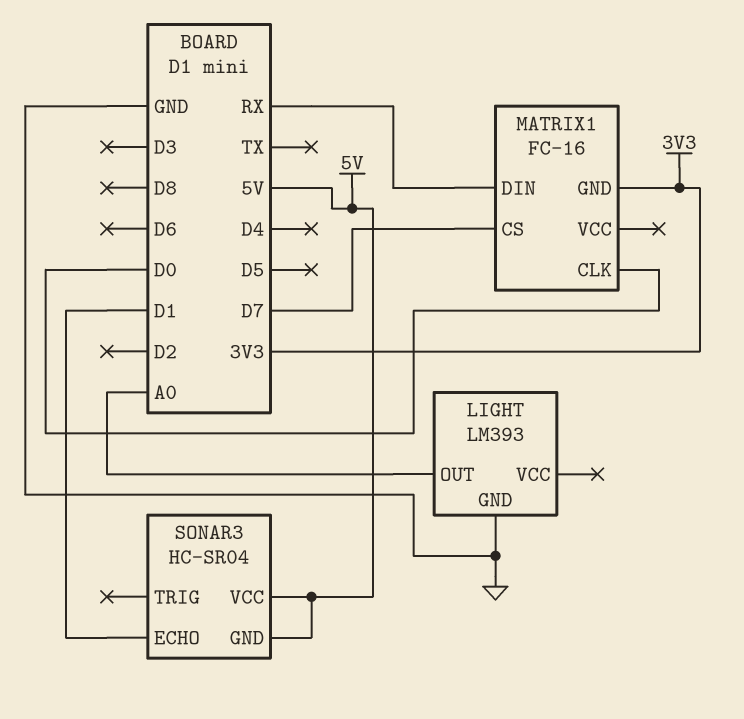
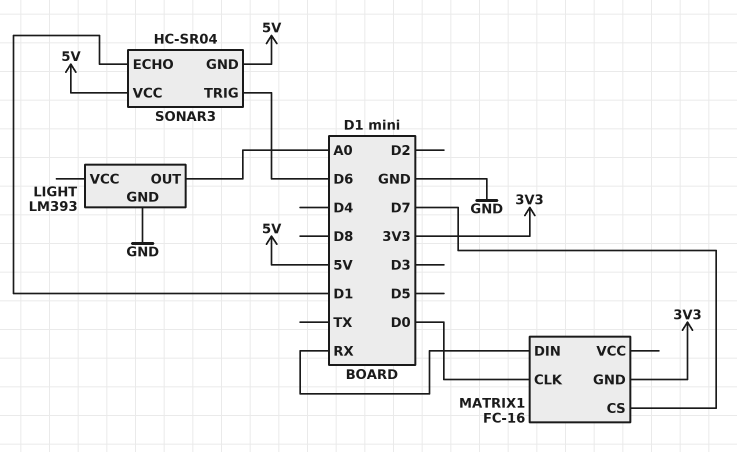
SONAR3 pin TRIG: none -> D6

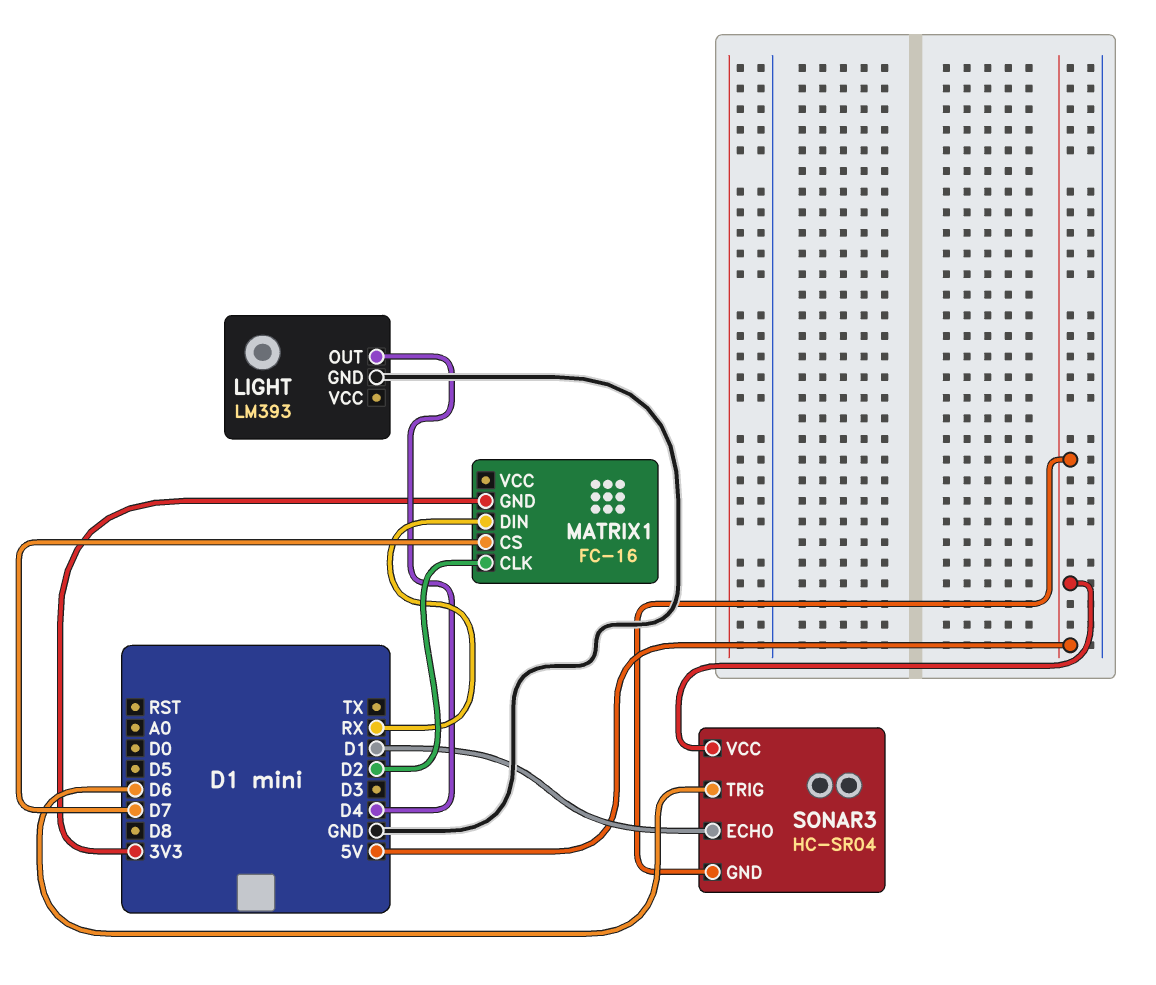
LIGHT pin OUT: A0 -> D4
MATRIX1 pin CLK: D0 -> D2

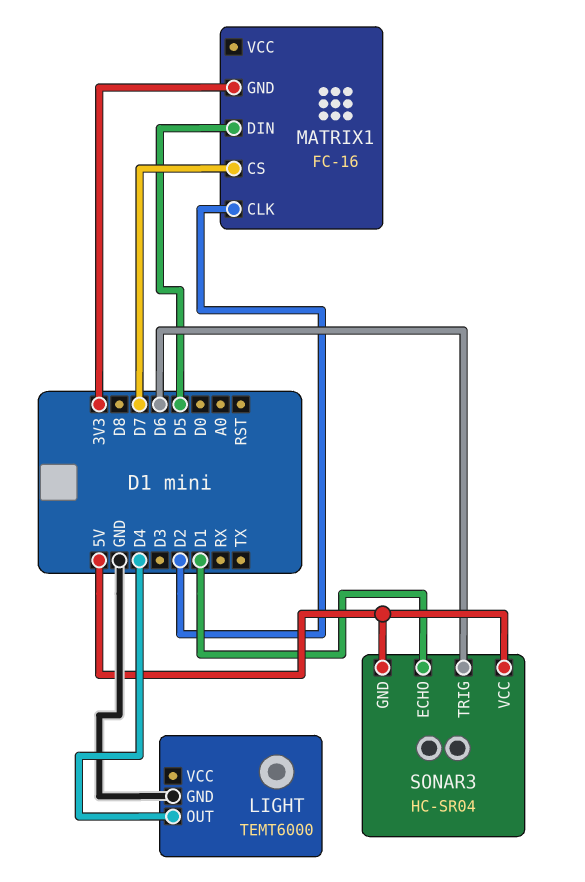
LIGHT: LM393 -> TEMT6000
MATRIX1 pin DIN: RX -> D5

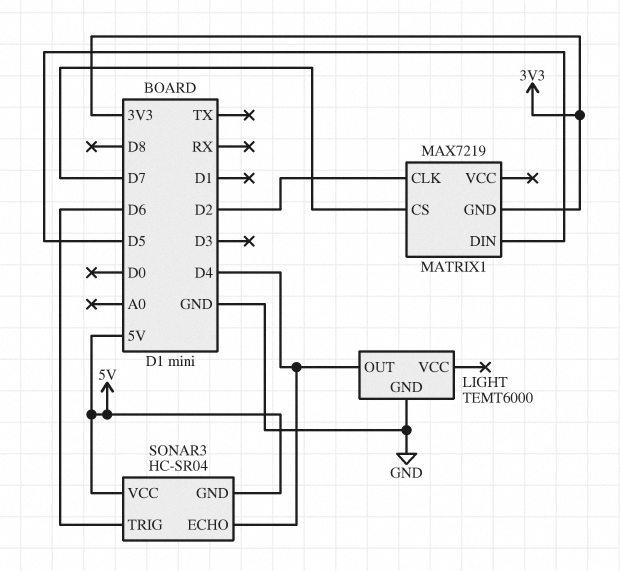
MATRIX1: FC-16 -> MAX7219
SONAR3 pin ECHO: D1 -> D4

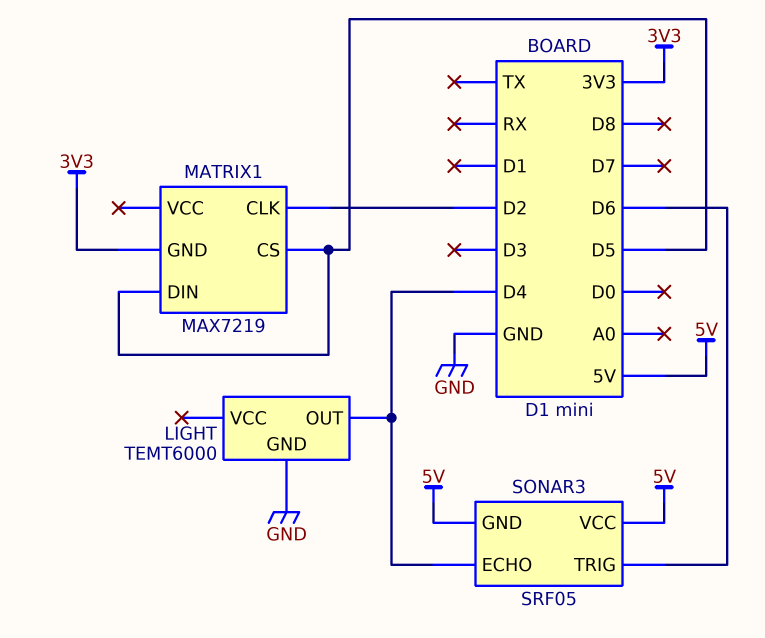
MATRIX1 pin CS: D7 -> D5
SONAR3: HC-SR04 -> SRF05

